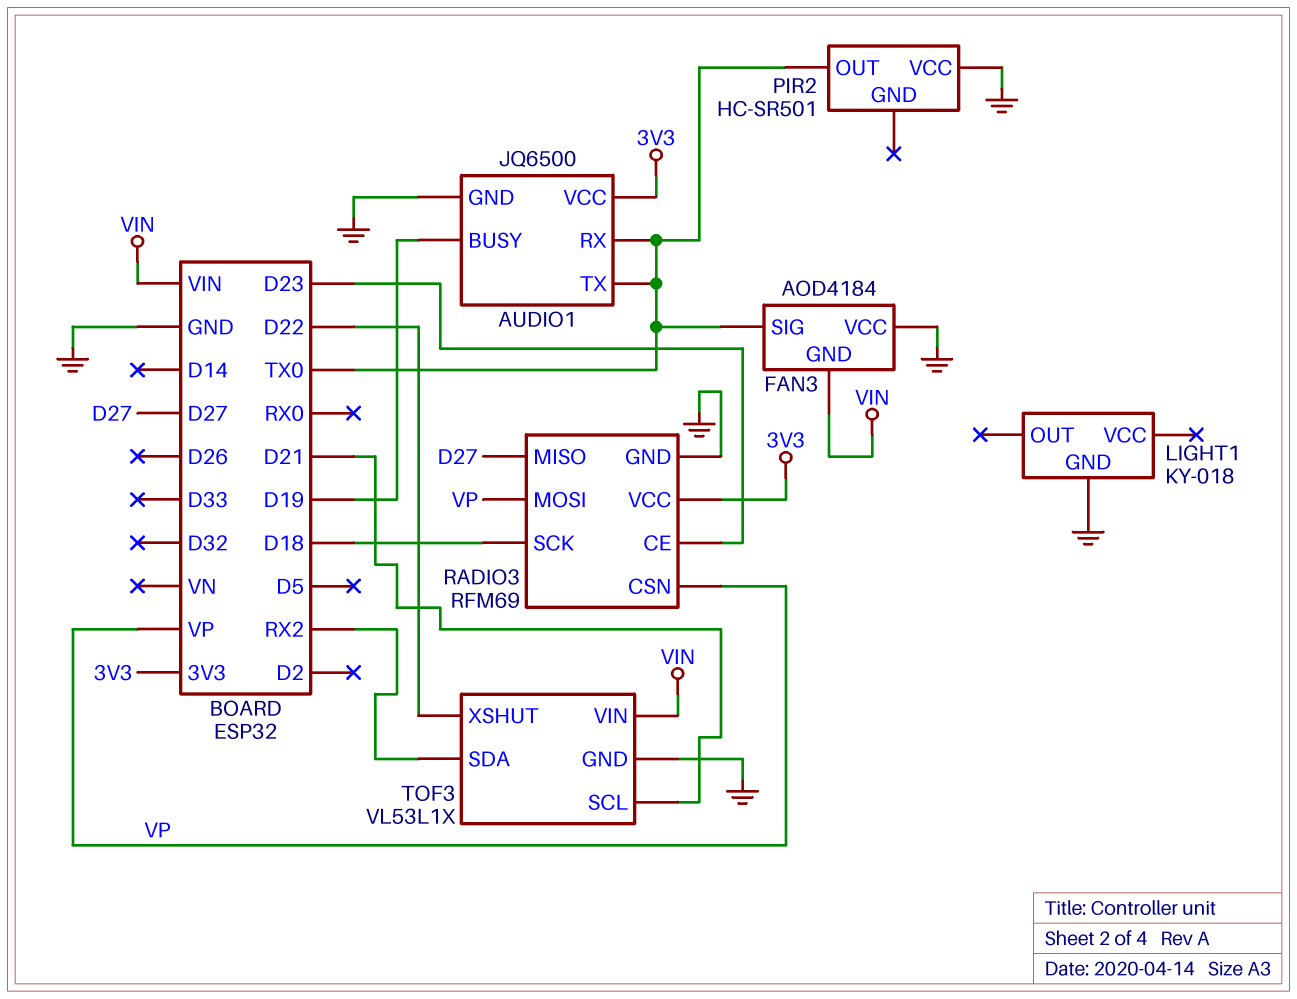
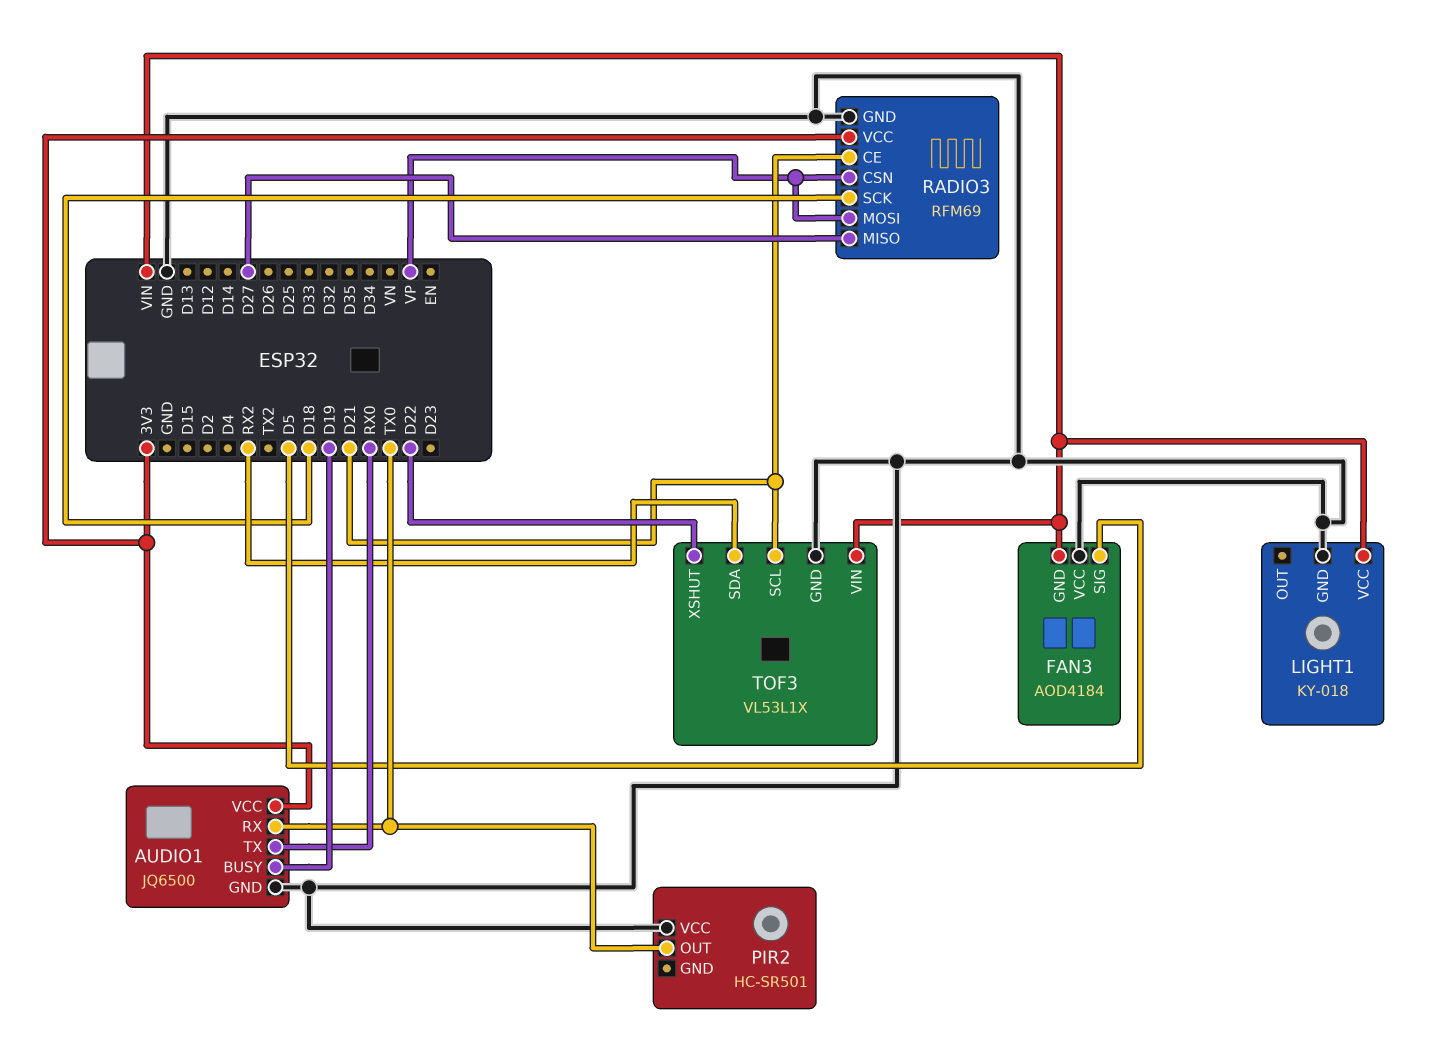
AUDIO1 pin TX: TX0 -> RX0
FAN3 pin SIG: TX0 -> D5
LIGHT1 pin VCC: none -> VIN
RADIO3 pin CE: D23 -> D21

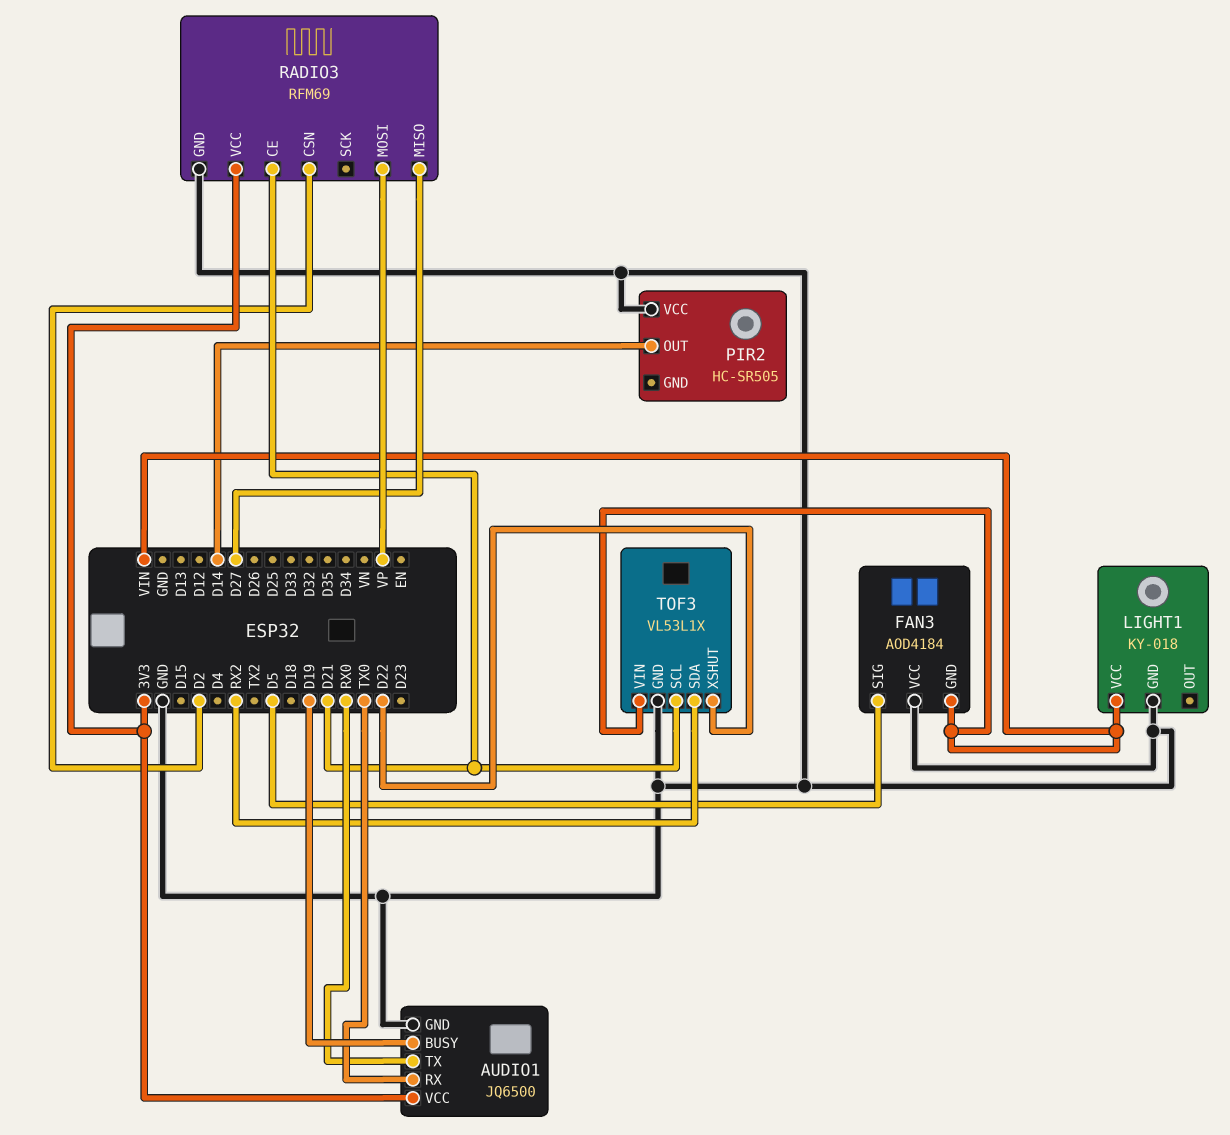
PIR2: HC-SR501 -> HC-SR505
PIR2 pin OUT: TX0 -> D14
RADIO3 pin CSN: VP -> D2
RADIO3 pin SCK: D18 -> none

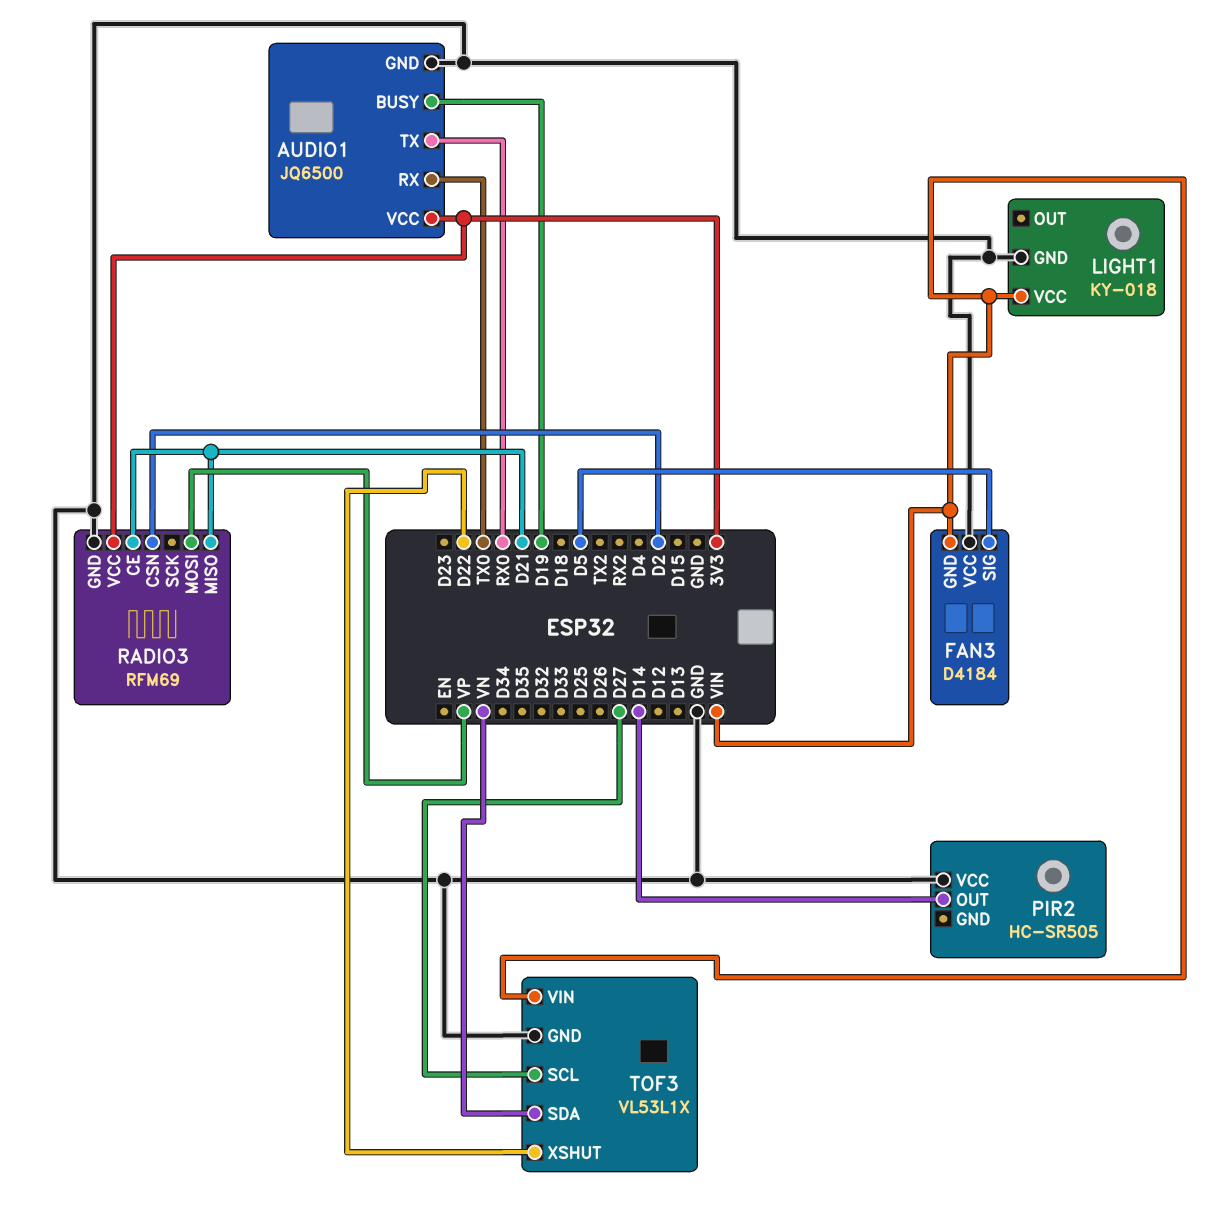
FAN3: AOD4184 -> D4184
RADIO3 pin MISO: D27 -> D21
TOF3 pin SCL: D21 -> D27
TOF3 pin SDA: RX2 -> VN

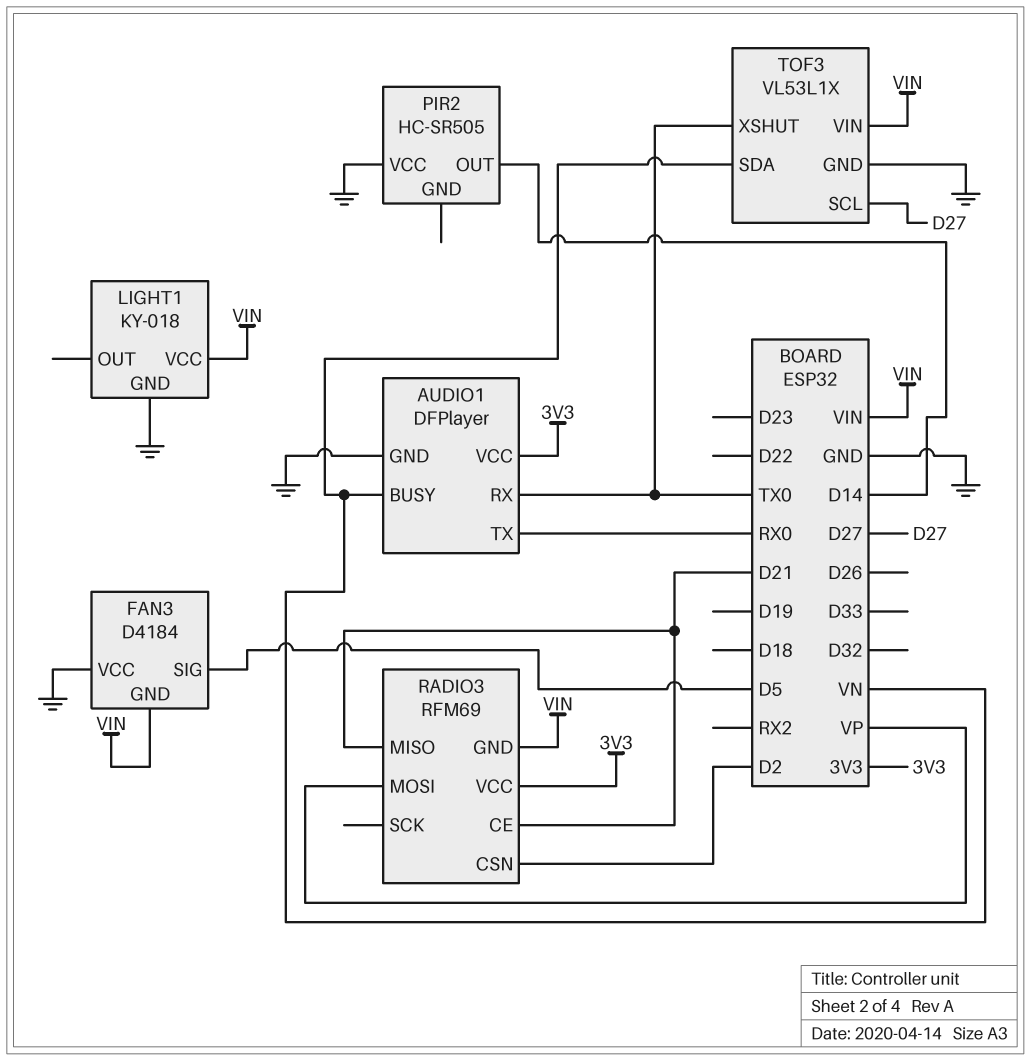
AUDIO1: JQ6500 -> DFPlayer
AUDIO1 pin BUSY: D19 -> VN
RADIO3 pin GND: GND -> VIN
TOF3 pin XSHUT: D22 -> TX0

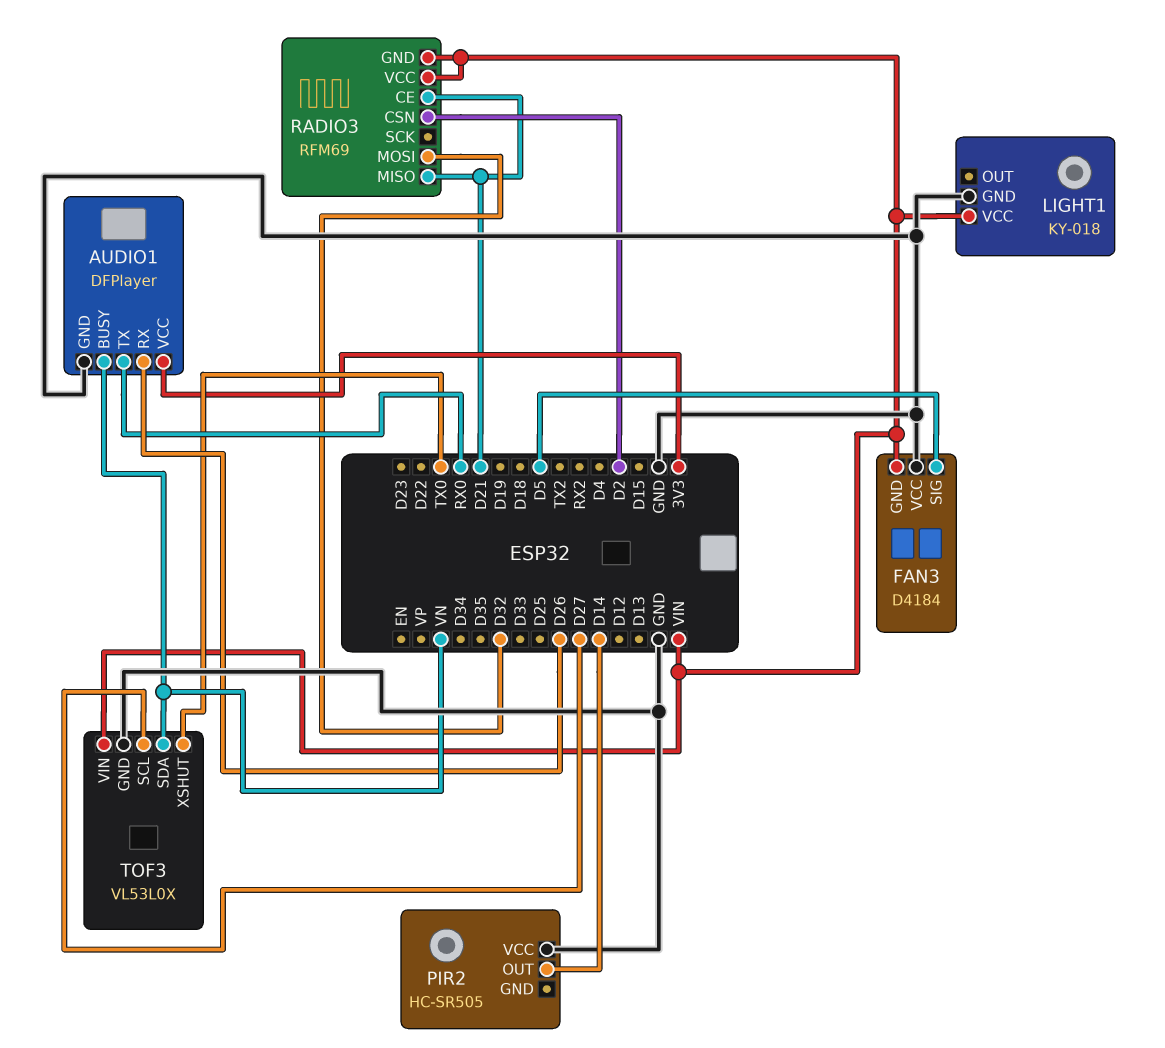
AUDIO1 pin RX: TX0 -> D26
RADIO3 pin MOSI: VP -> D32
RADIO3 pin VCC: 3V3 -> VIN
TOF3: VL53L1X -> VL53L0X

